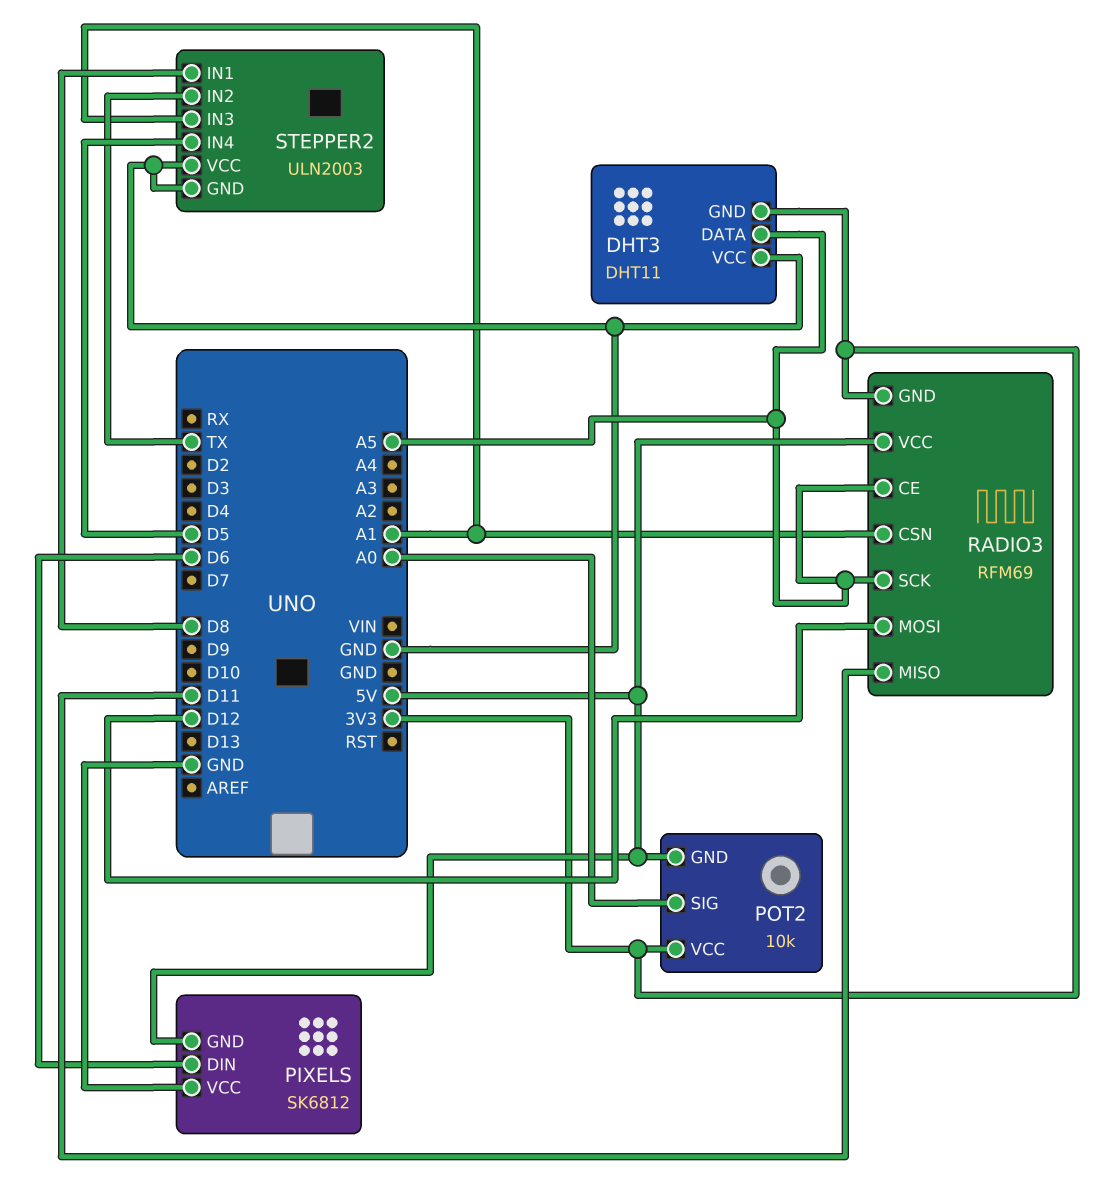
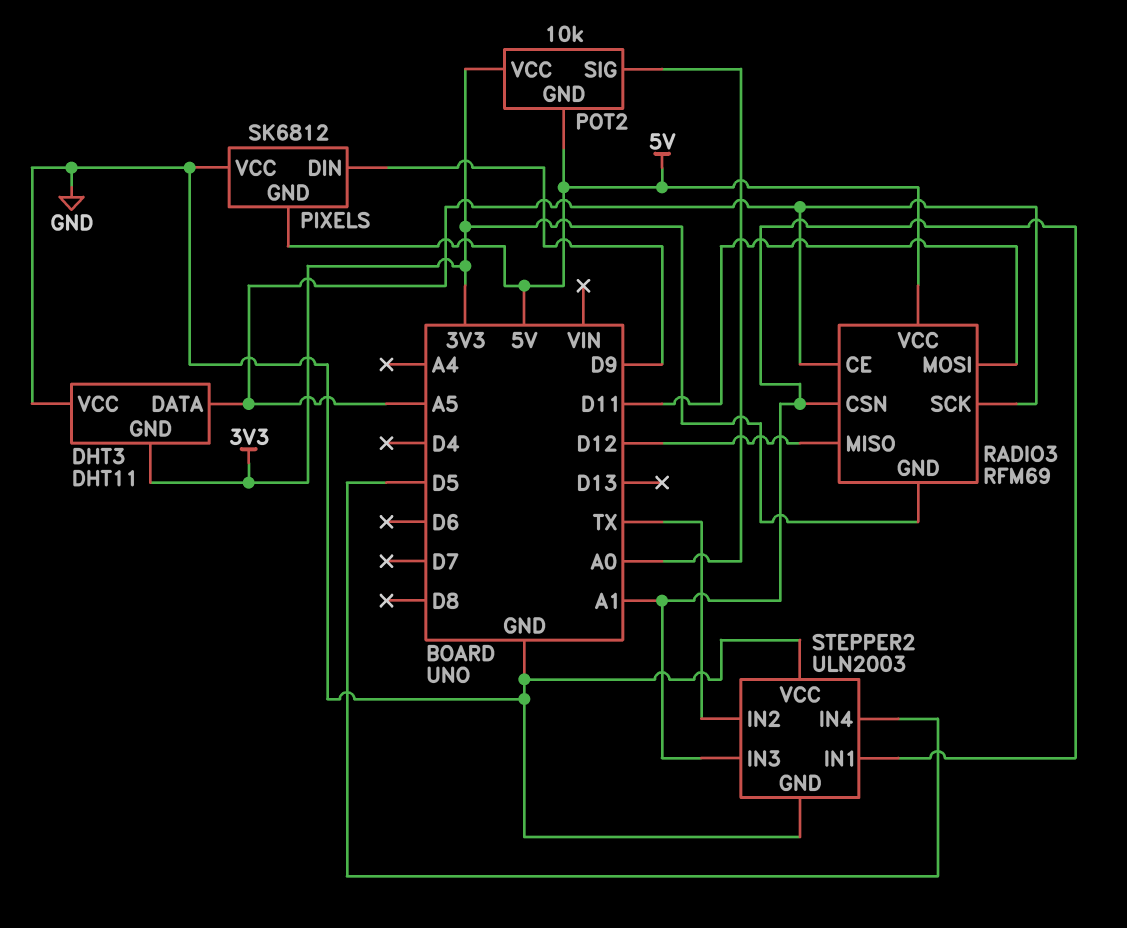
PIXELS pin DIN: D6 -> D9
RADIO3 pin MISO: D11 -> D12
RADIO3 pin MOSI: D12 -> D11
STEPPER2 pin IN1: D8 -> A1

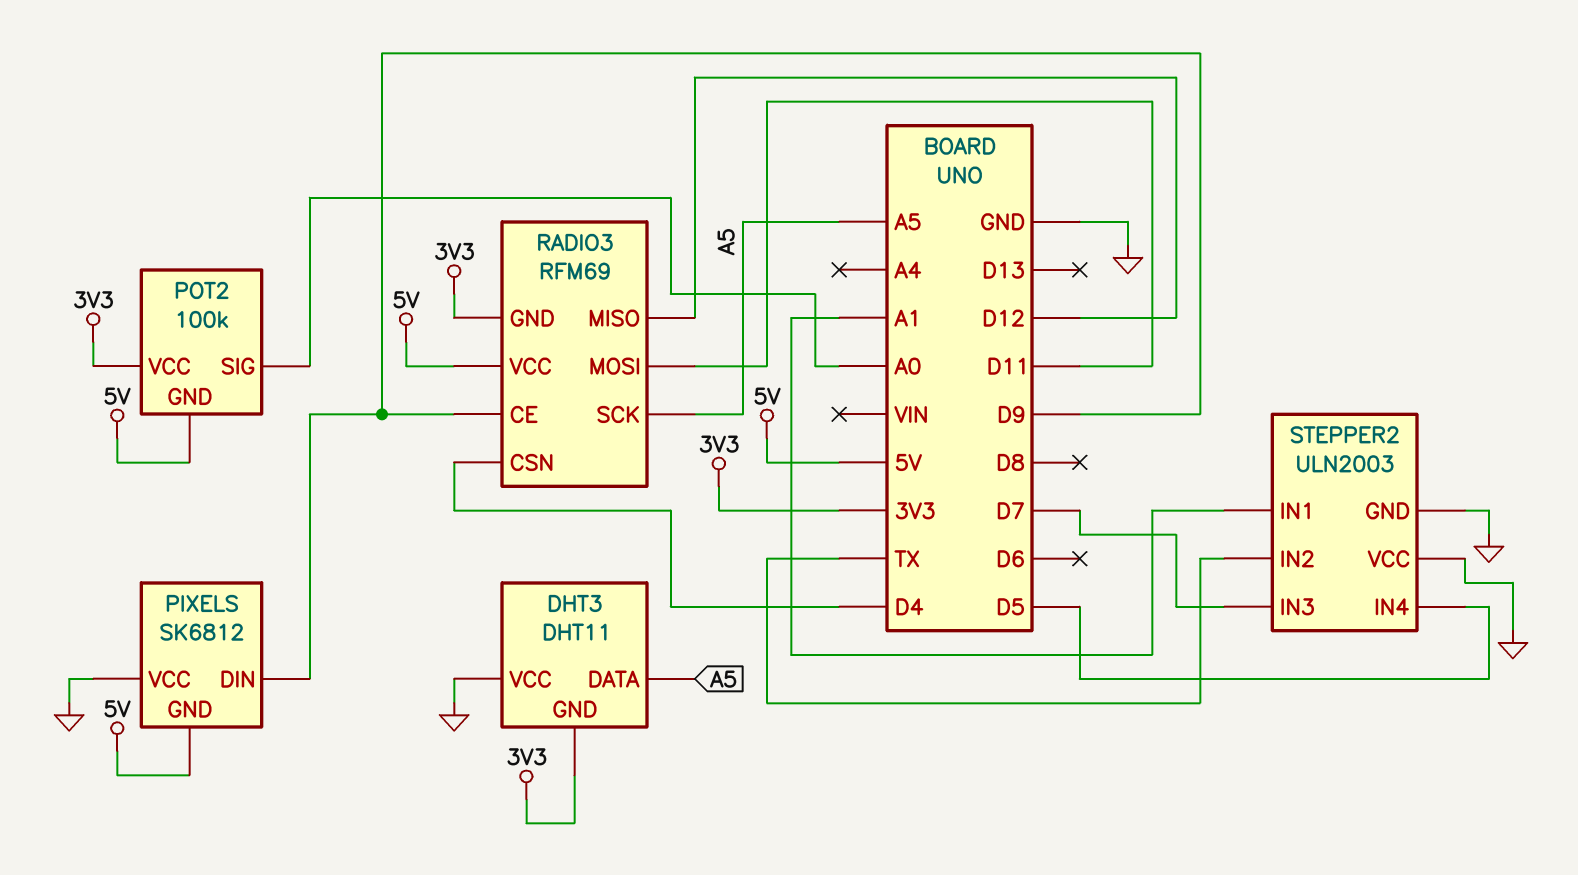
POT2: 10k -> 100k
RADIO3 pin CE: A5 -> D9
RADIO3 pin CSN: A1 -> D4
STEPPER2 pin IN3: A1 -> D7

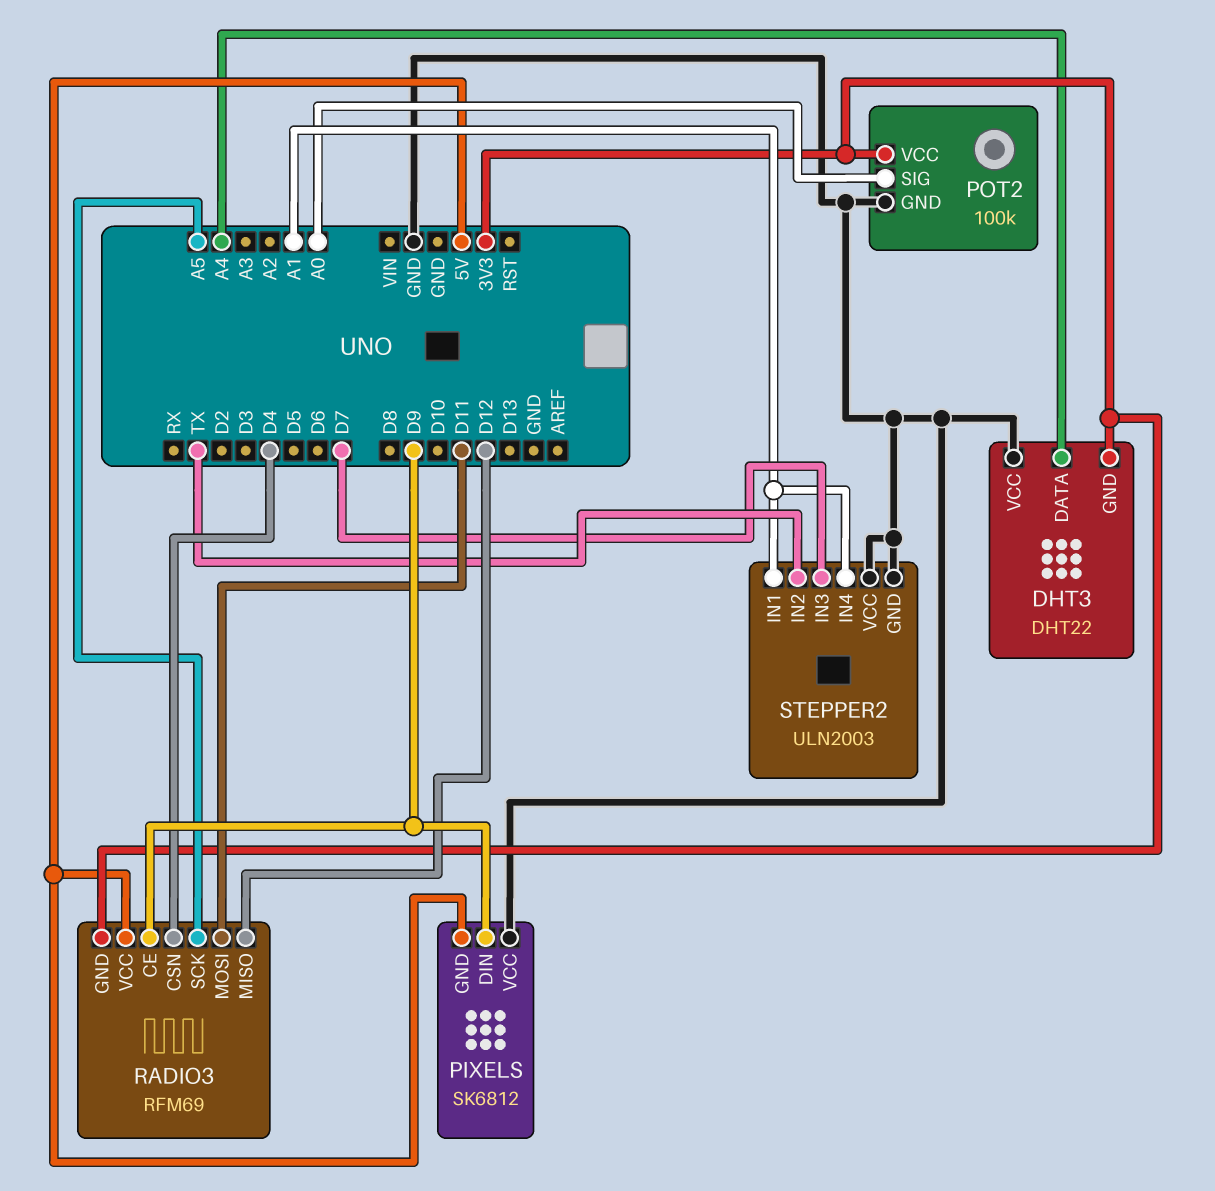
DHT3: DHT11 -> DHT22
DHT3 pin DATA: A5 -> A4
POT2 pin GND: 5V -> GND
STEPPER2 pin IN4: D5 -> A1

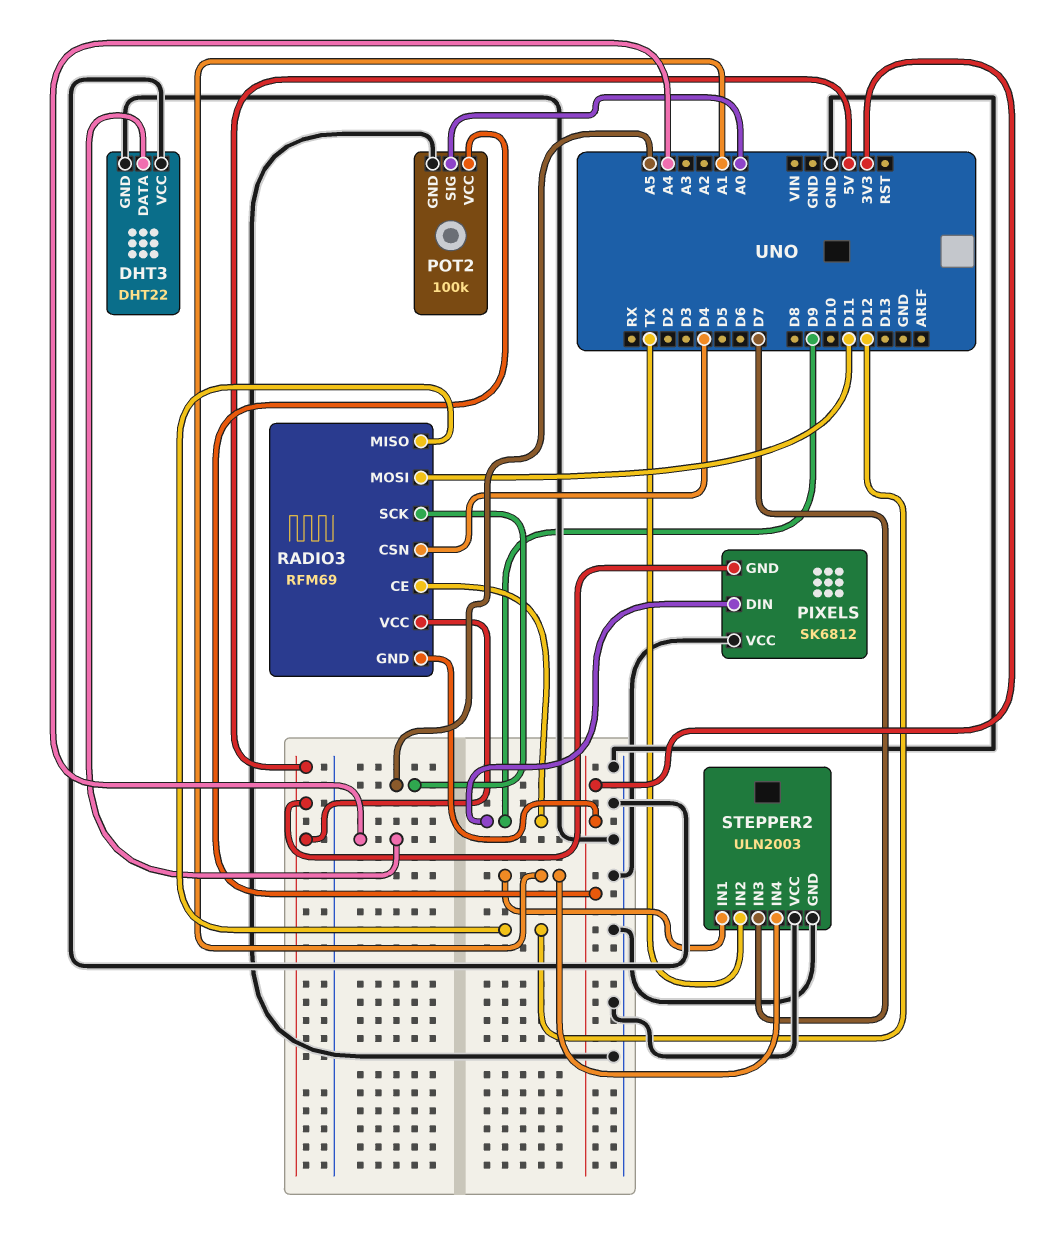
DHT3 pin GND: 3V3 -> GND

